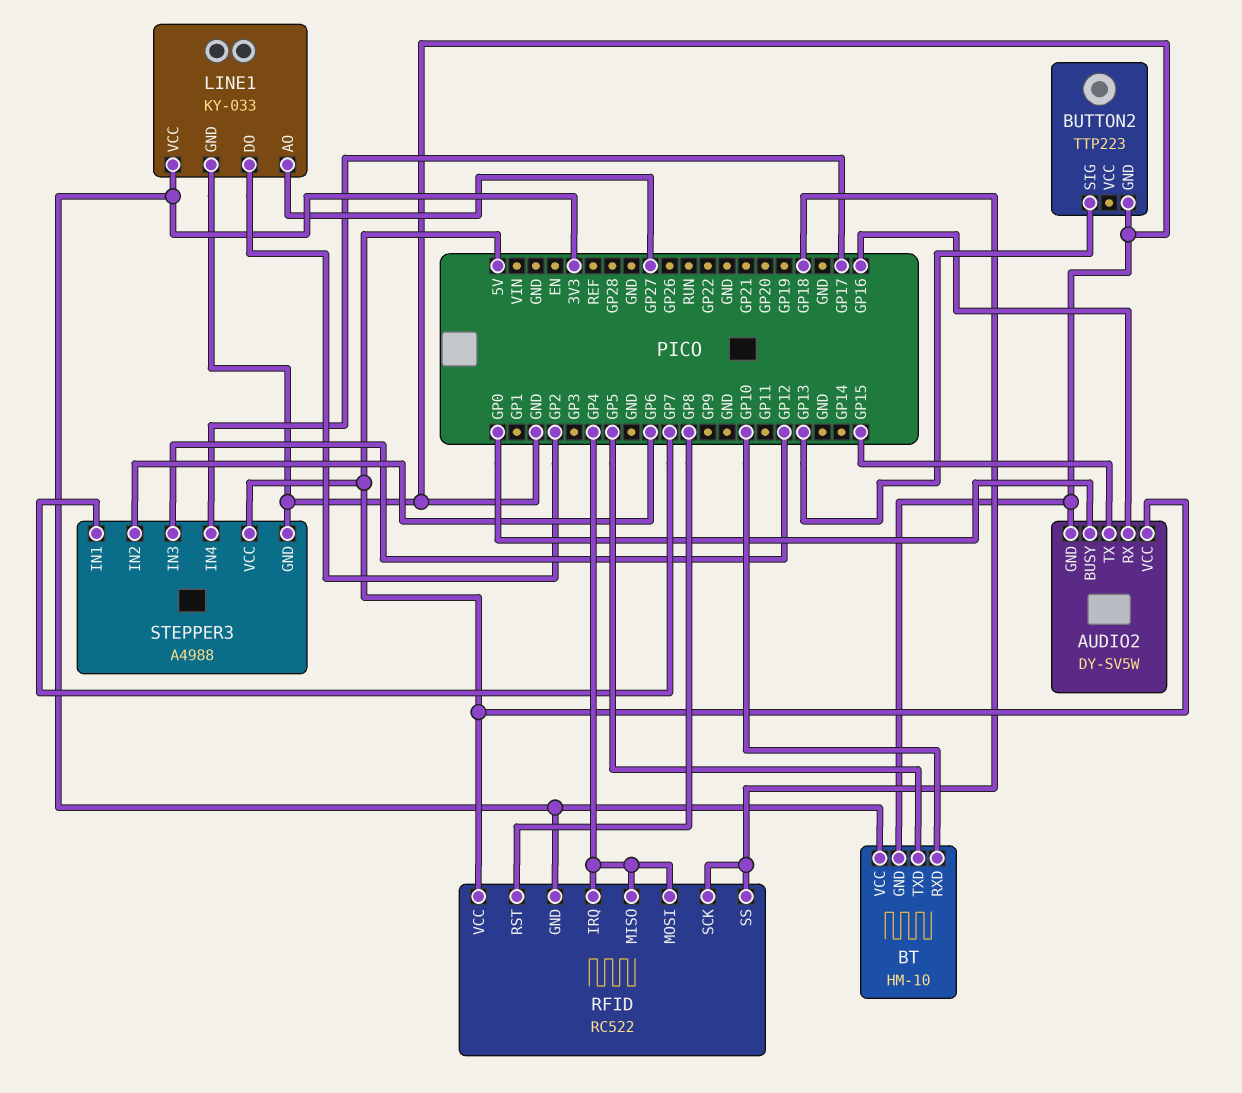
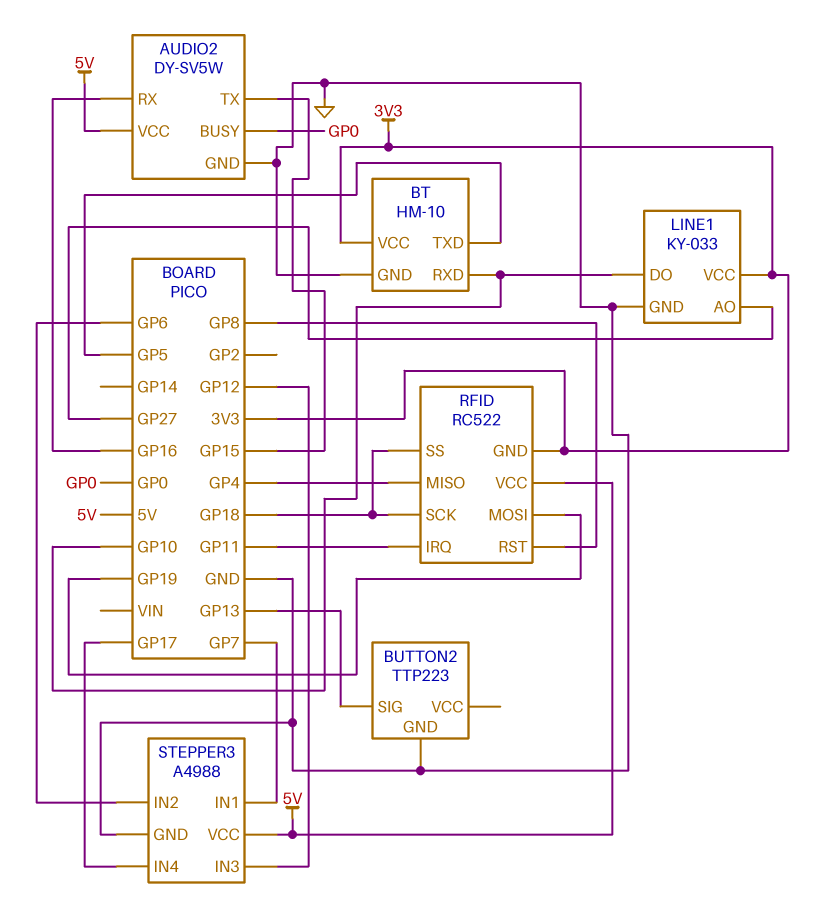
LINE1 pin DO: GP2 -> GP10
RFID pin IRQ: GP4 -> GP11
RFID pin MOSI: GP4 -> GP19

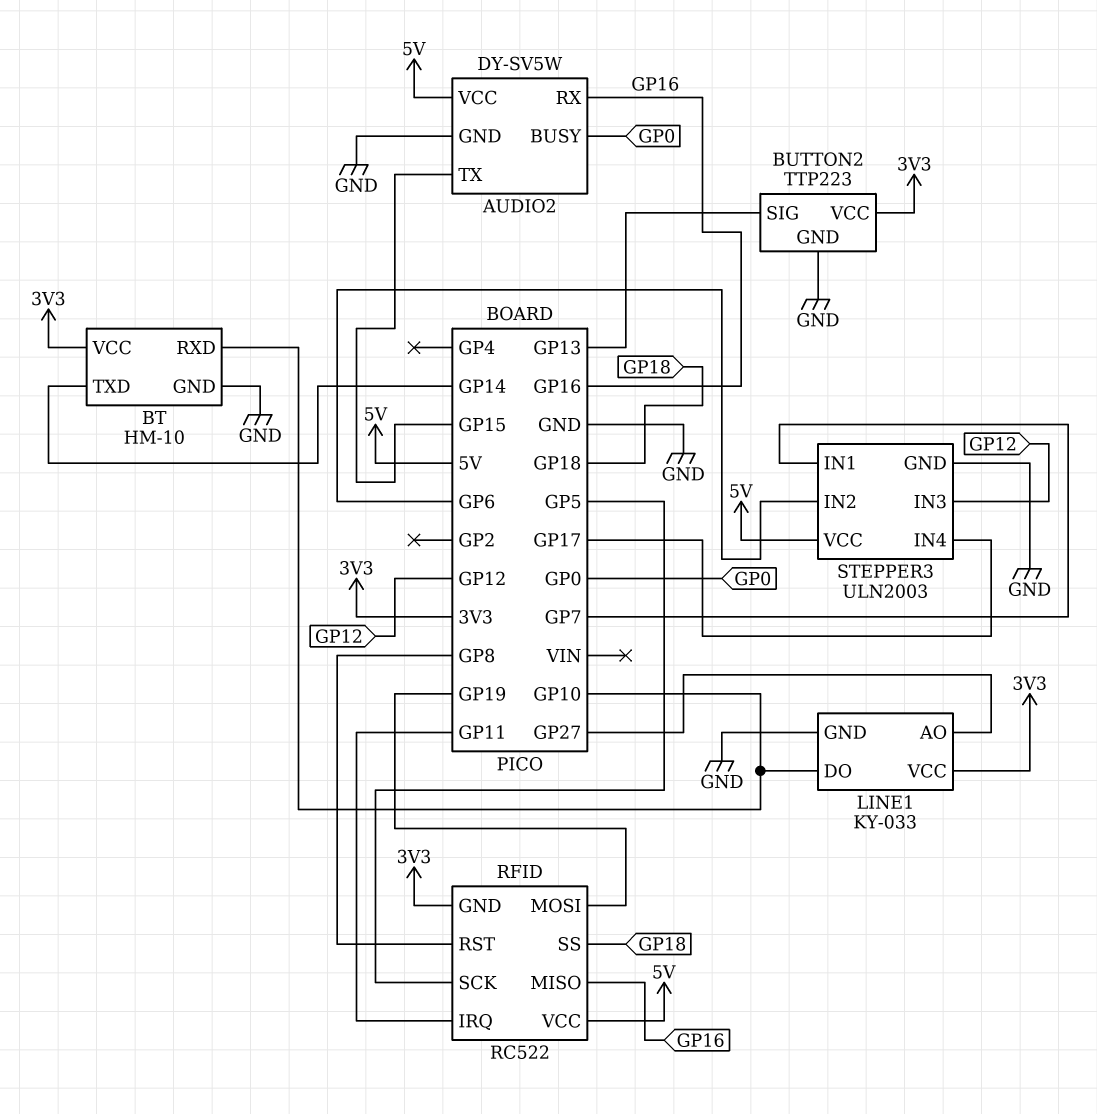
BT pin TXD: GP5 -> GP14
BUTTON2 pin VCC: none -> 3V3
RFID pin MISO: GP4 -> GP16
RFID pin SCK: GP18 -> GP5
STEPPER3: A4988 -> ULN2003

